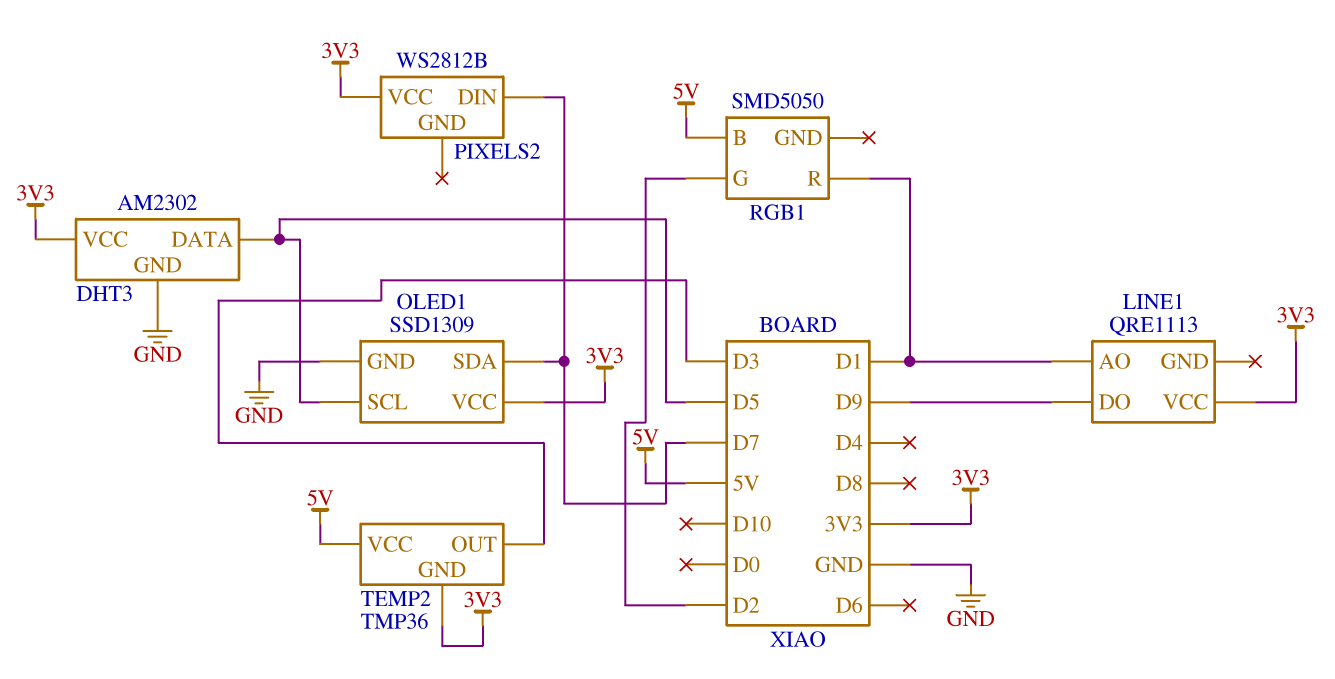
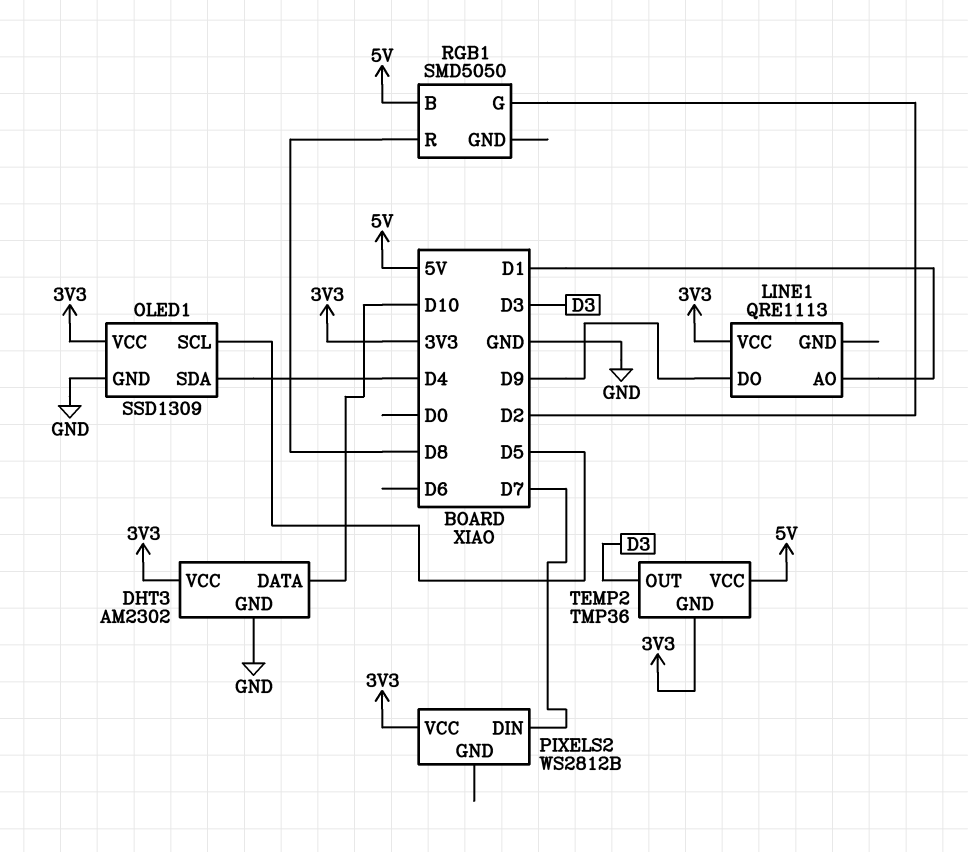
DHT3 pin DATA: D5 -> D10
OLED1 pin SDA: D7 -> D4
RGB1 pin R: D1 -> D8

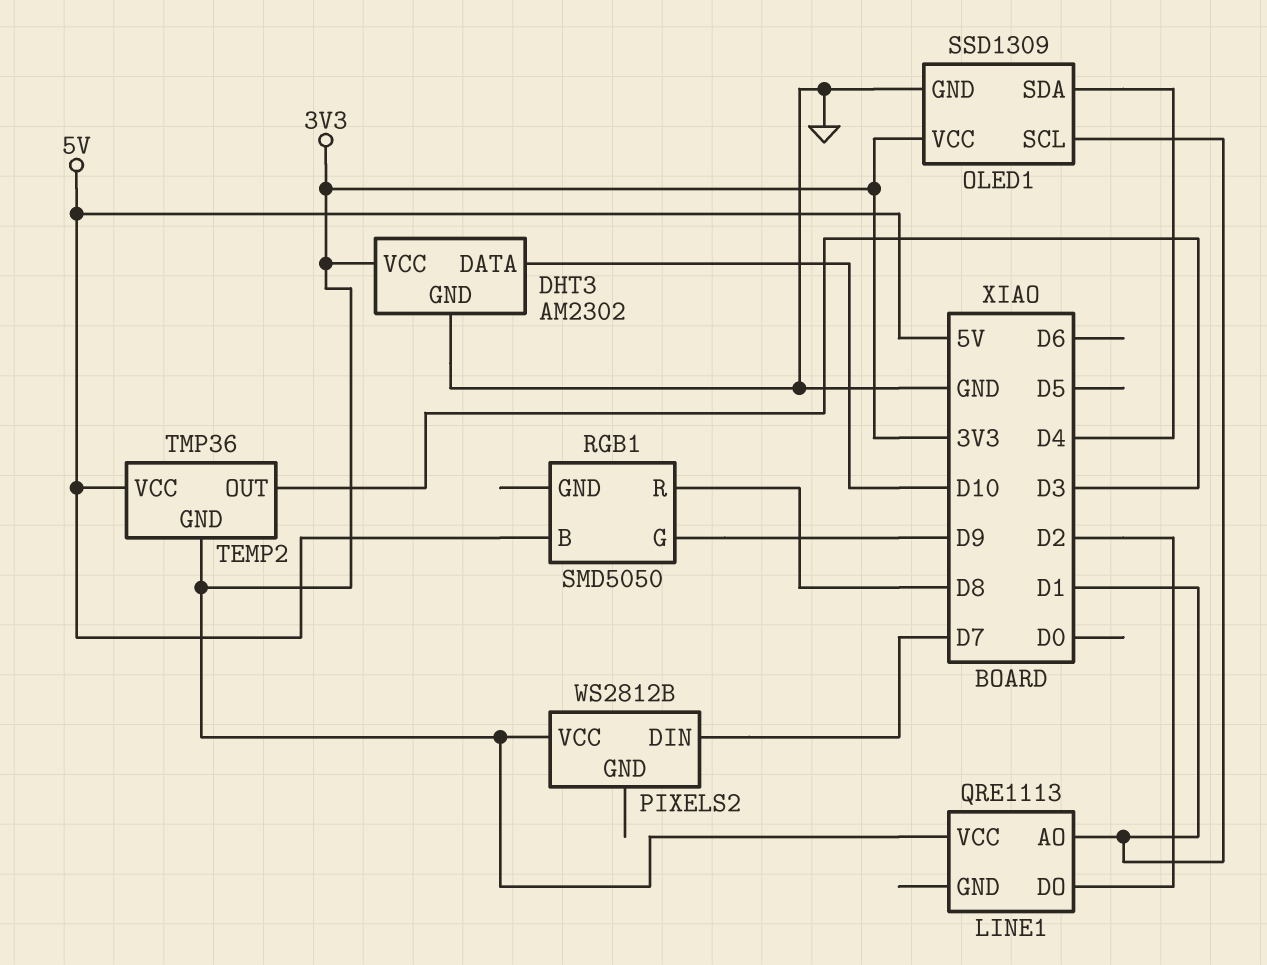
LINE1 pin DO: D9 -> D2
OLED1 pin SCL: D5 -> D1
RGB1 pin G: D2 -> D9

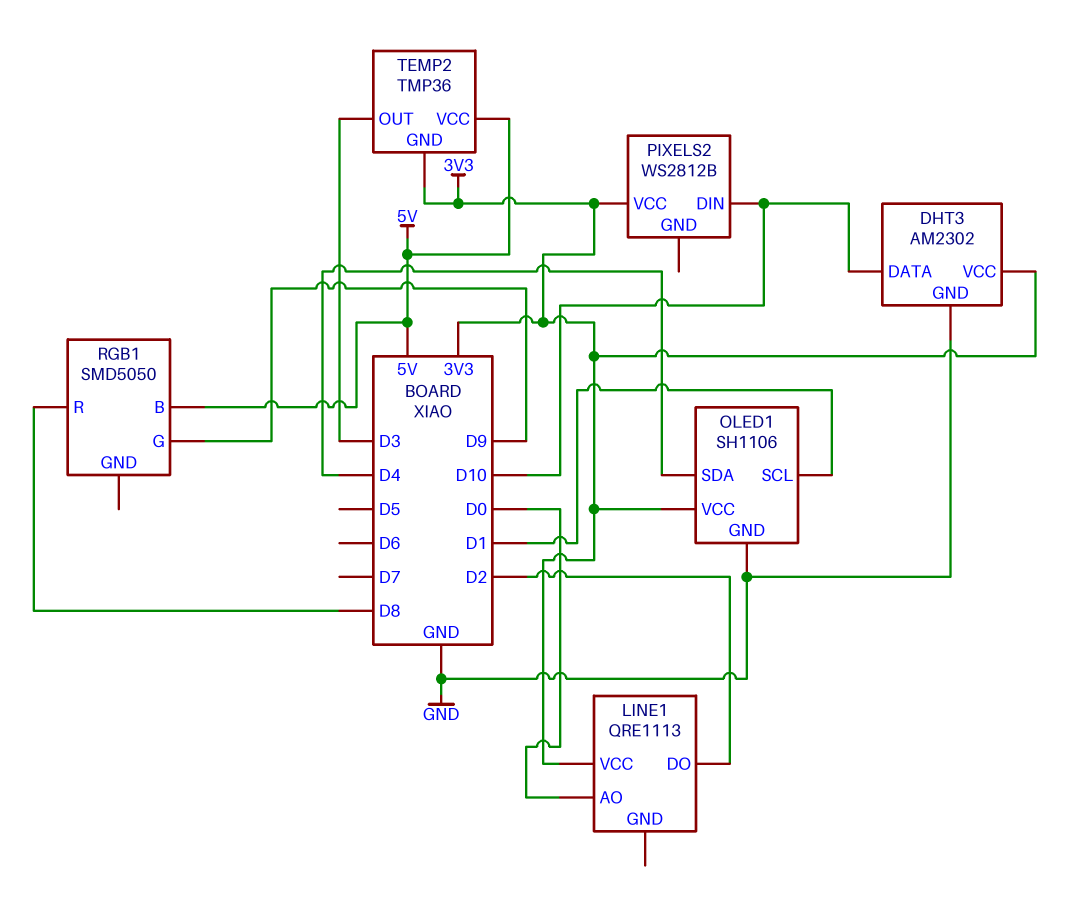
LINE1 pin AO: D1 -> D0
OLED1: SSD1309 -> SH1106
PIXELS2 pin DIN: D7 -> D10

